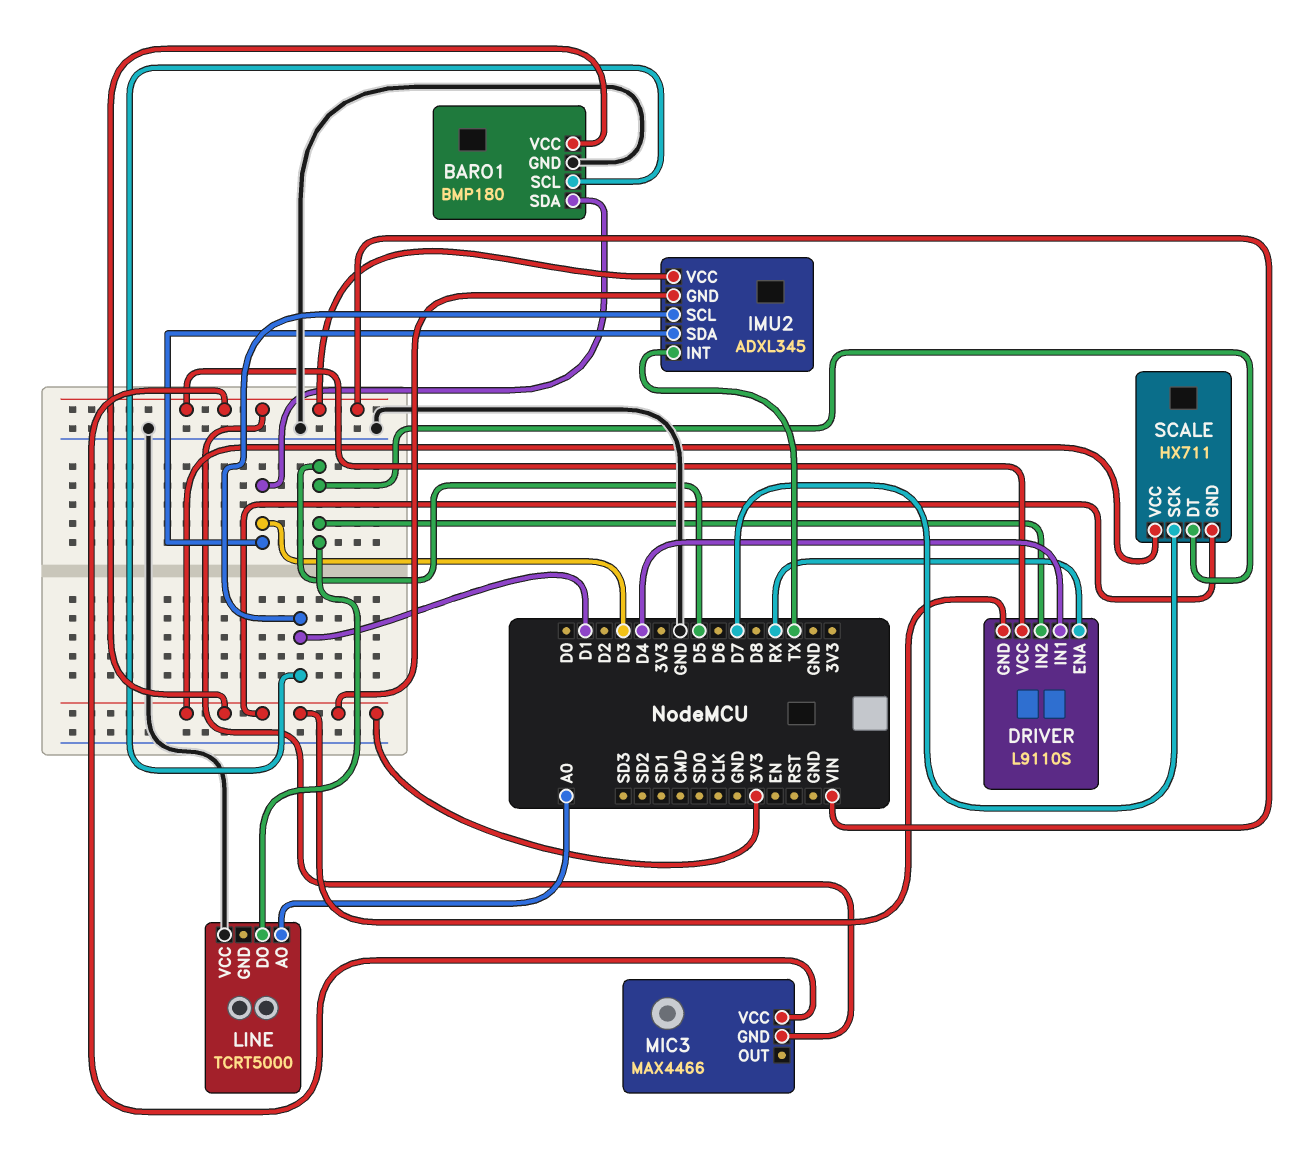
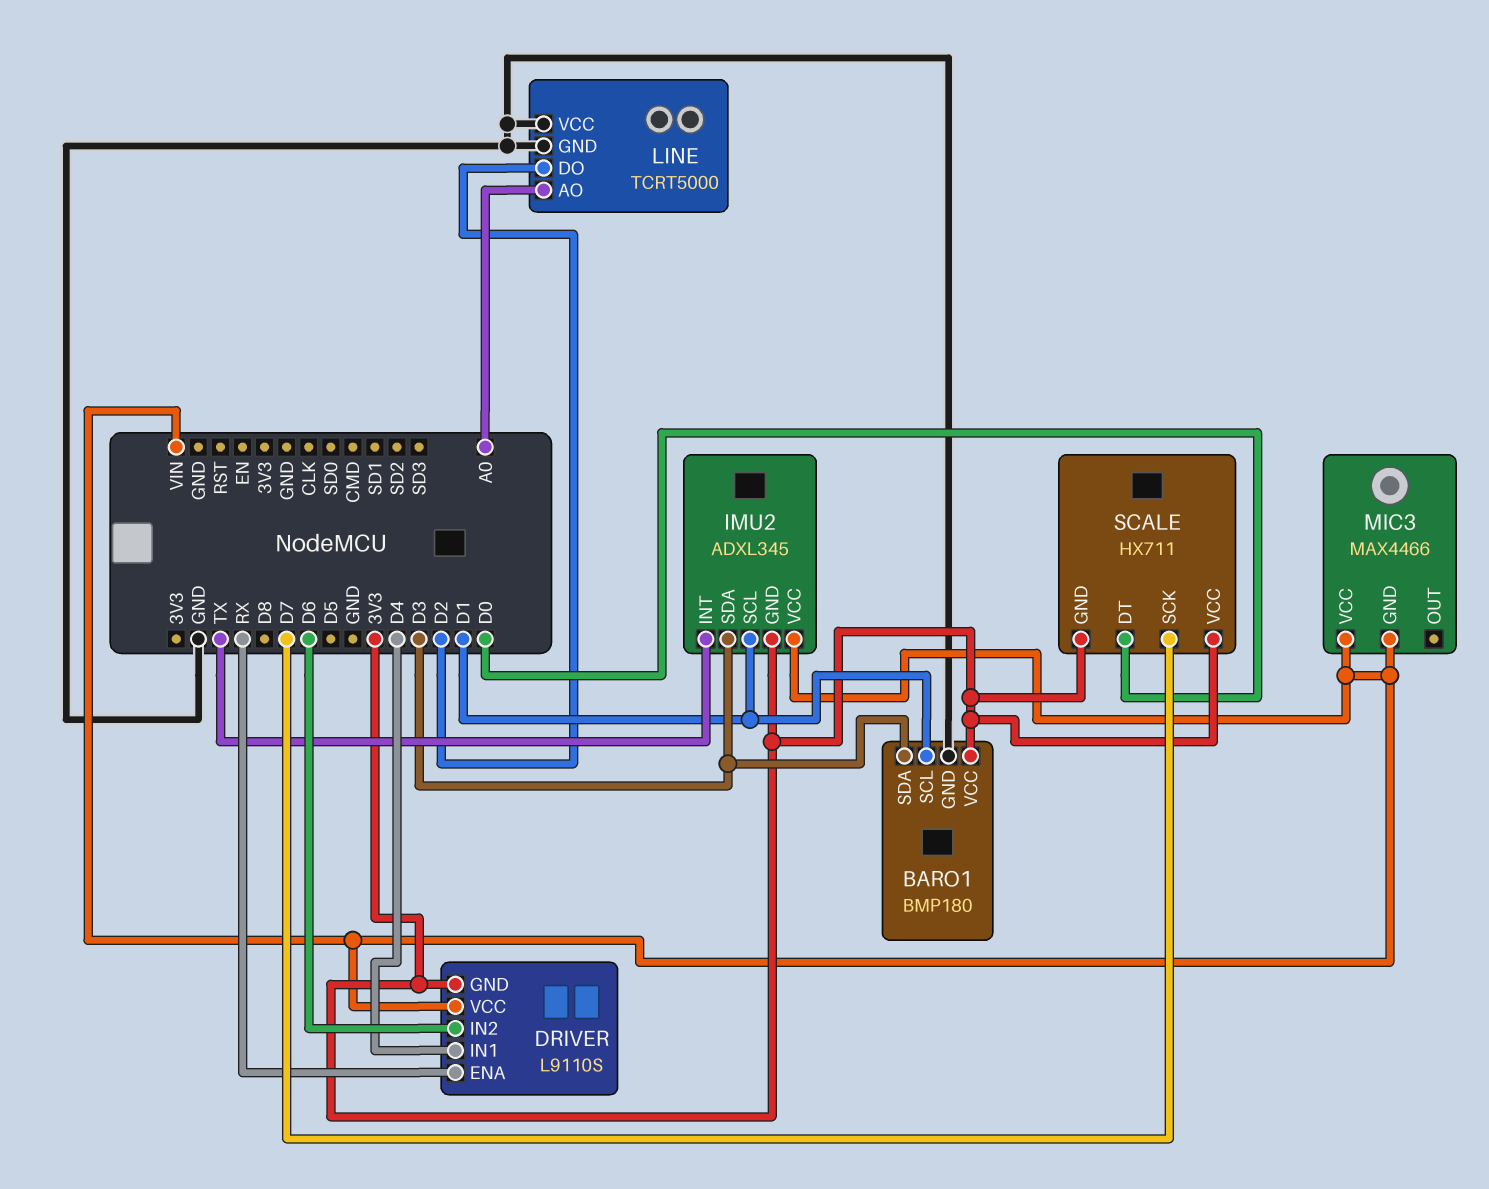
DRIVER pin IN2: D5 -> D6
LINE pin DO: D5 -> D2
LINE pin GND: none -> GND
SCALE pin DT: D5 -> D0

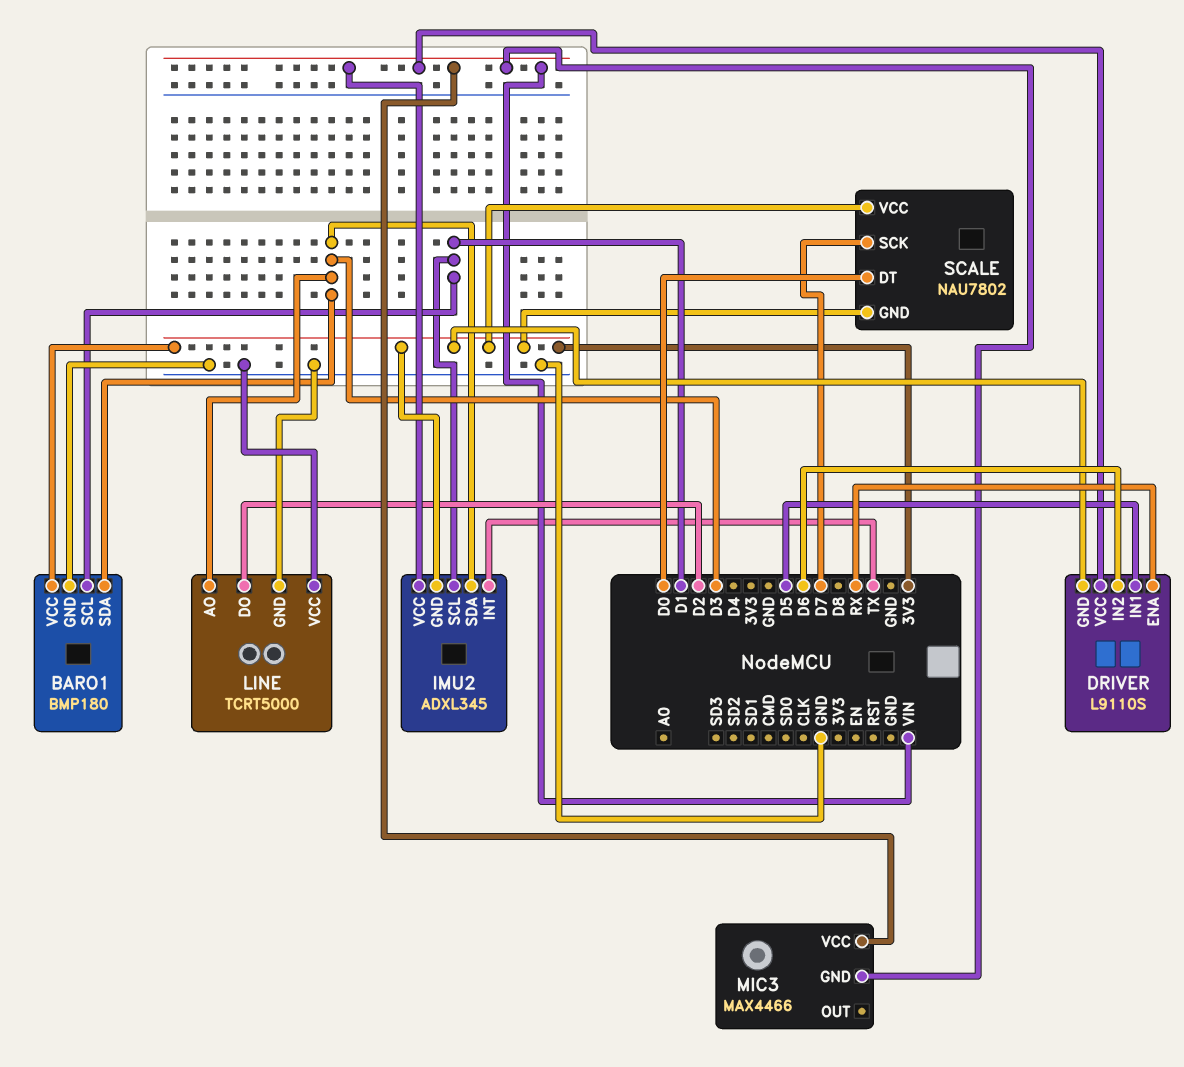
DRIVER pin IN1: D4 -> D5
LINE pin AO: A0 -> D3
SCALE: HX711 -> NAU7802

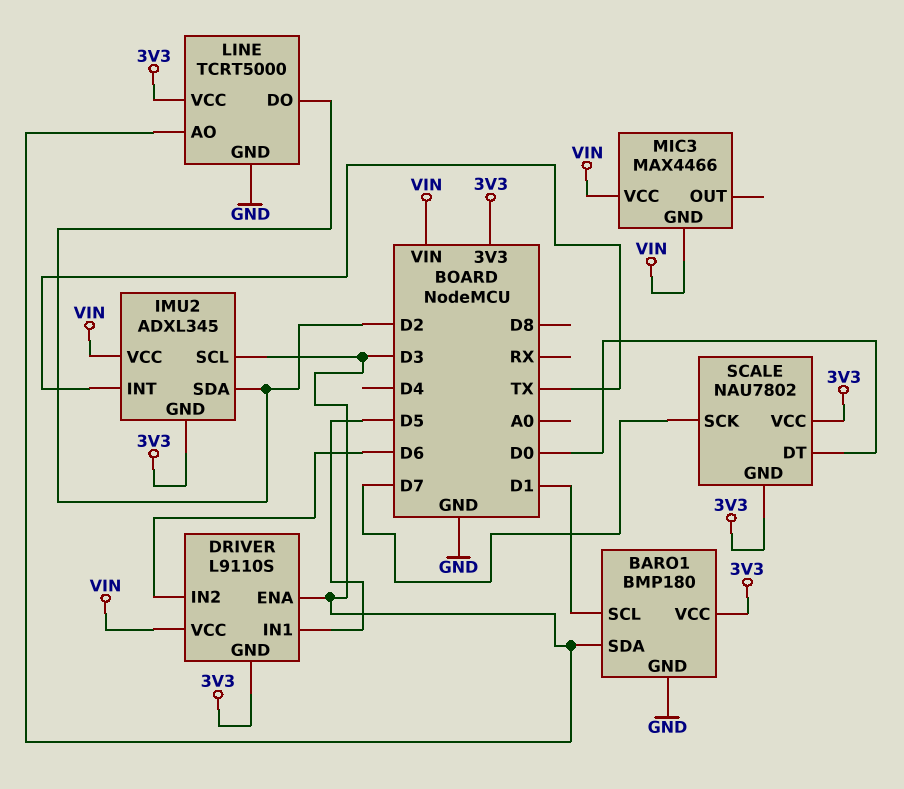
DRIVER pin ENA: RX -> D3
IMU2 pin SCL: D1 -> D3
IMU2 pin SDA: D3 -> D2
LINE pin VCC: GND -> 3V3

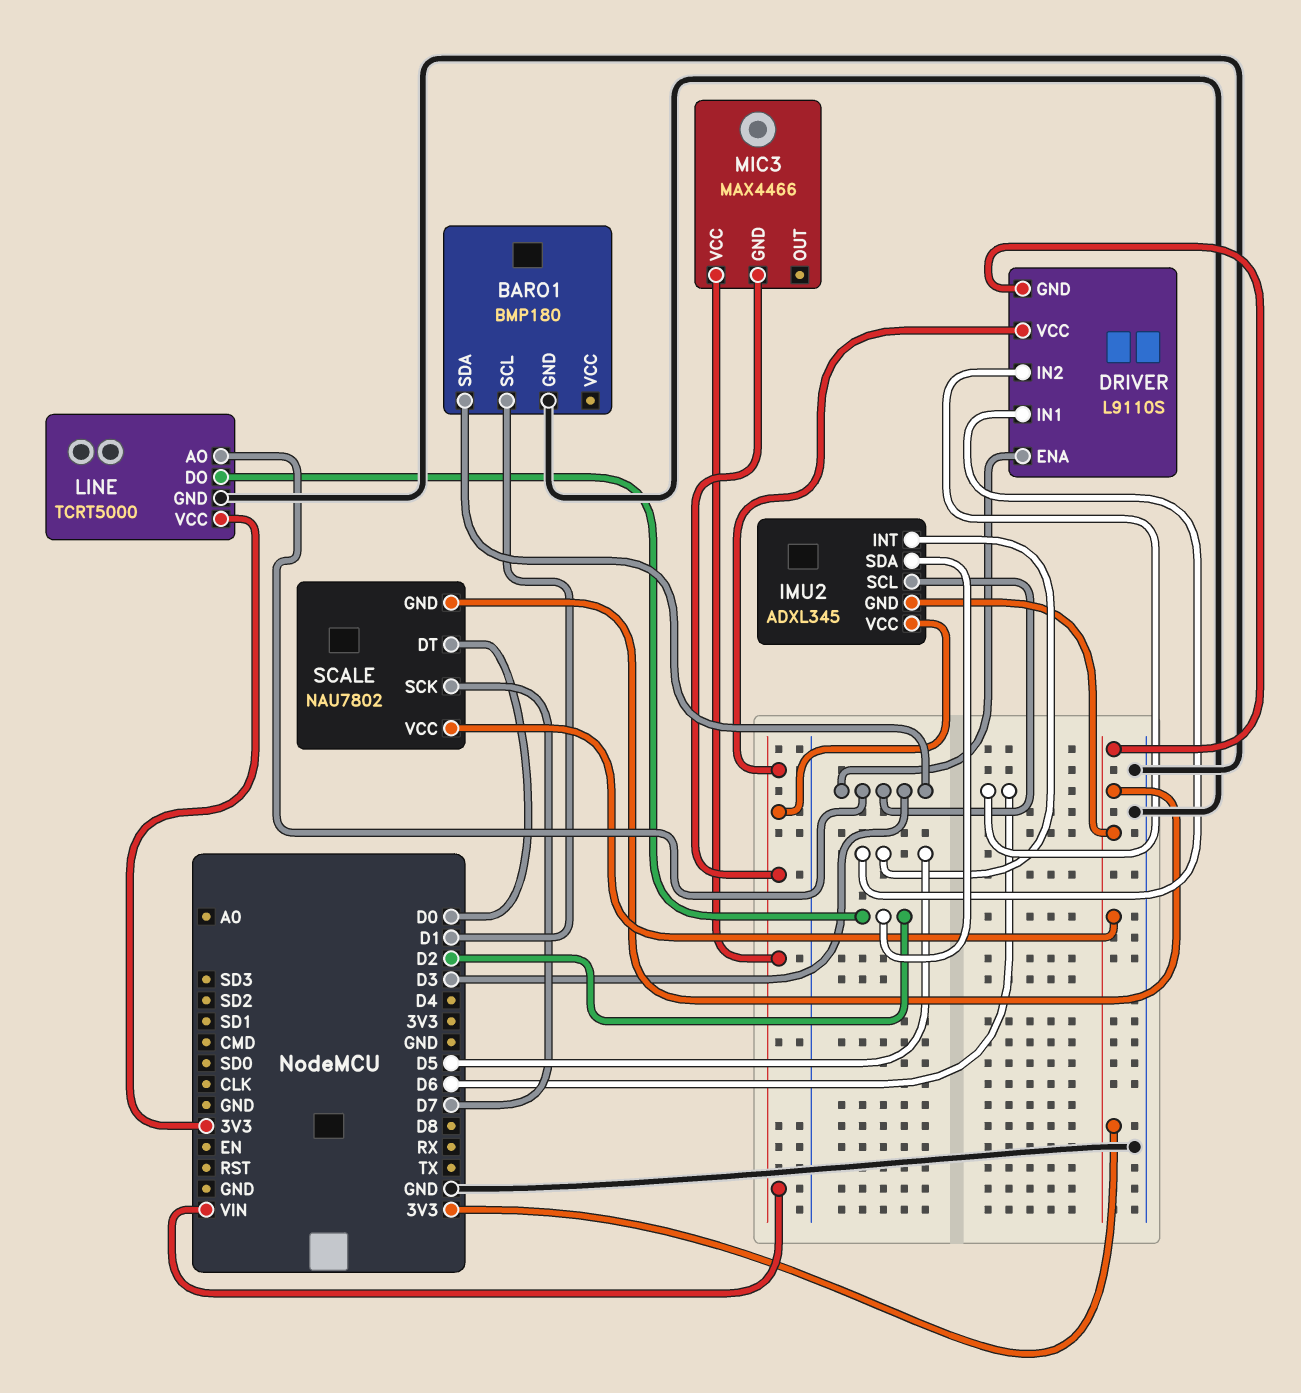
BARO1 pin VCC: 3V3 -> none
IMU2 pin INT: TX -> D5

